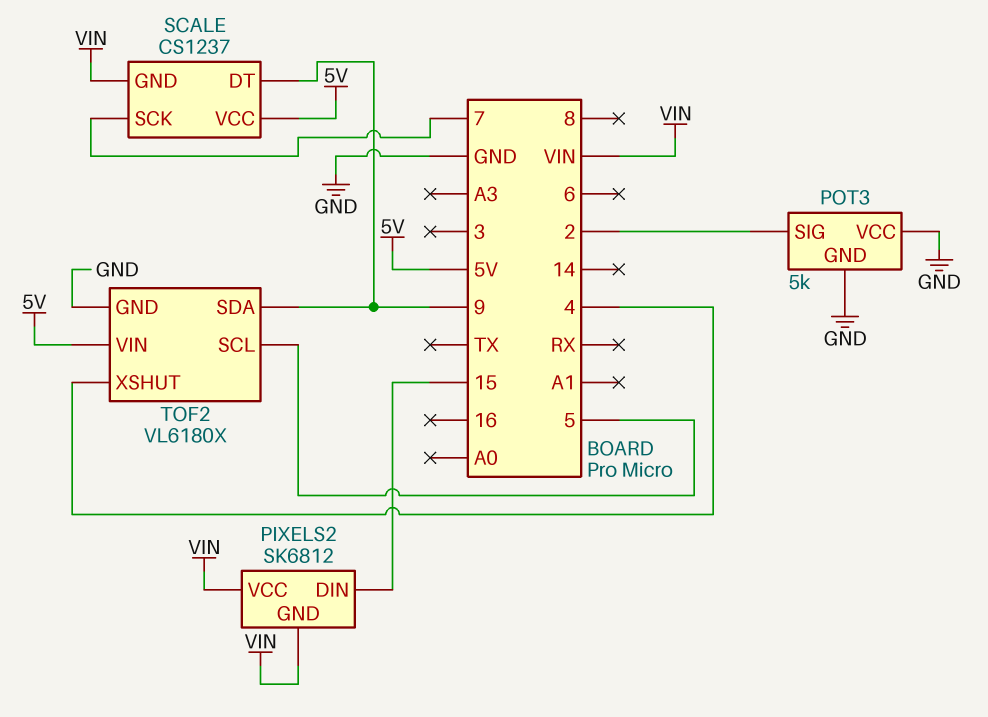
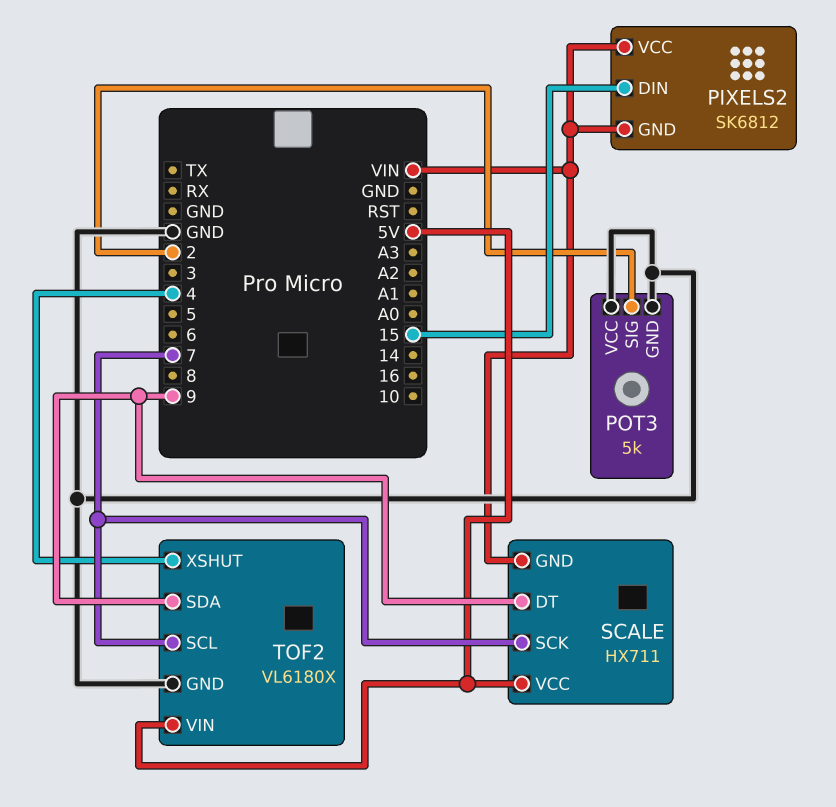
SCALE: CS1237 -> HX711
TOF2 pin SCL: 5 -> 7

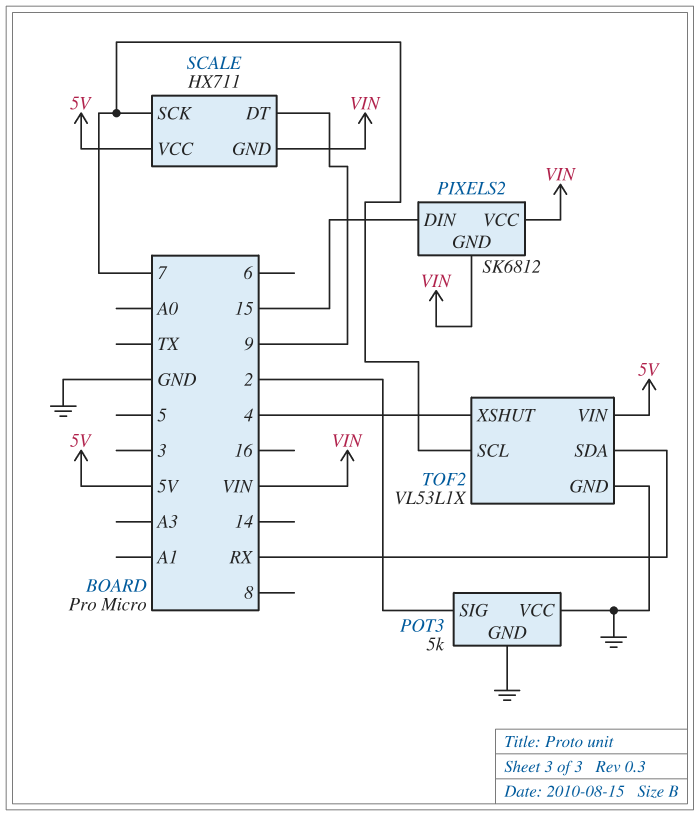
TOF2: VL6180X -> VL53L1X
TOF2 pin SDA: 9 -> RX

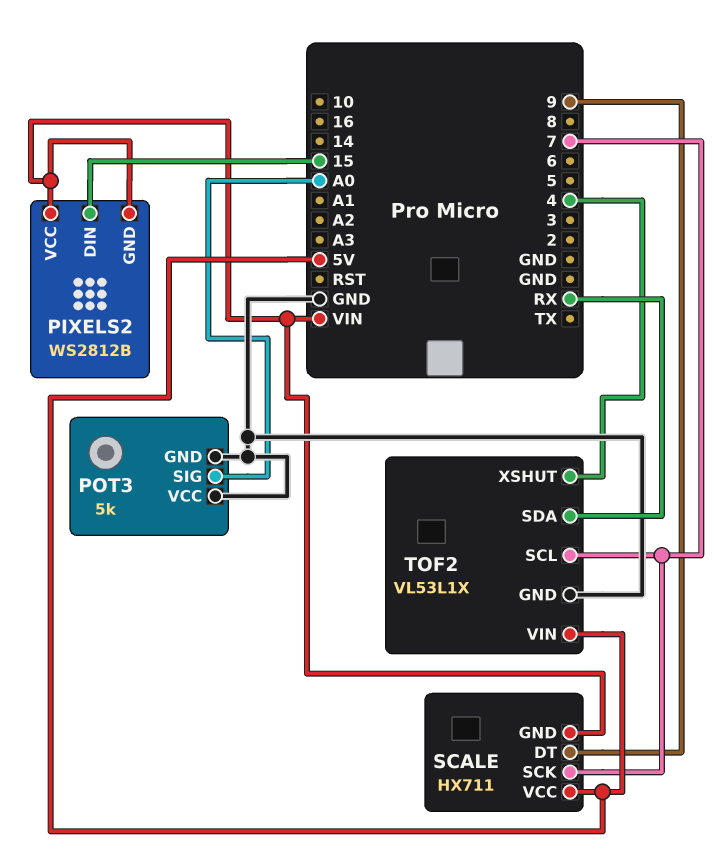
PIXELS2: SK6812 -> WS2812B
POT3 pin SIG: 2 -> A0

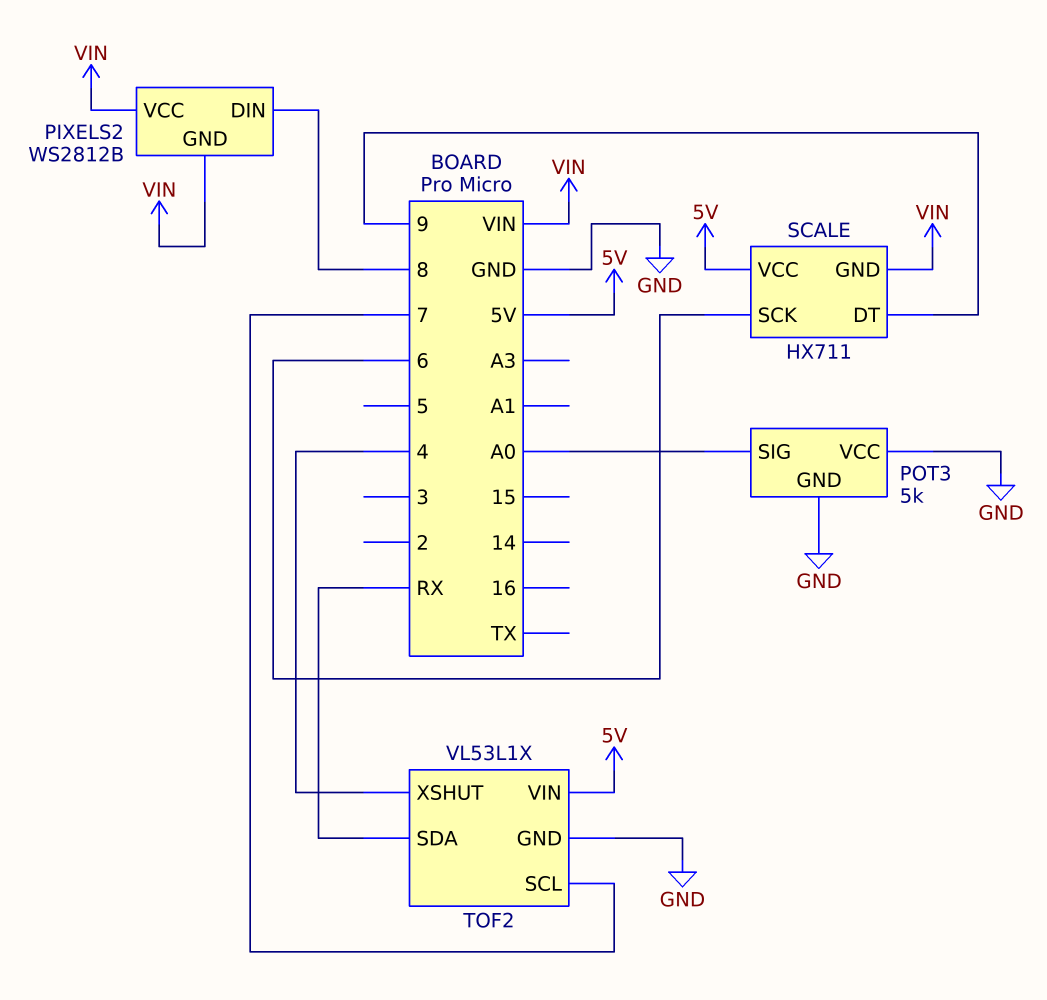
PIXELS2 pin DIN: 15 -> 8
SCALE pin SCK: 7 -> 6

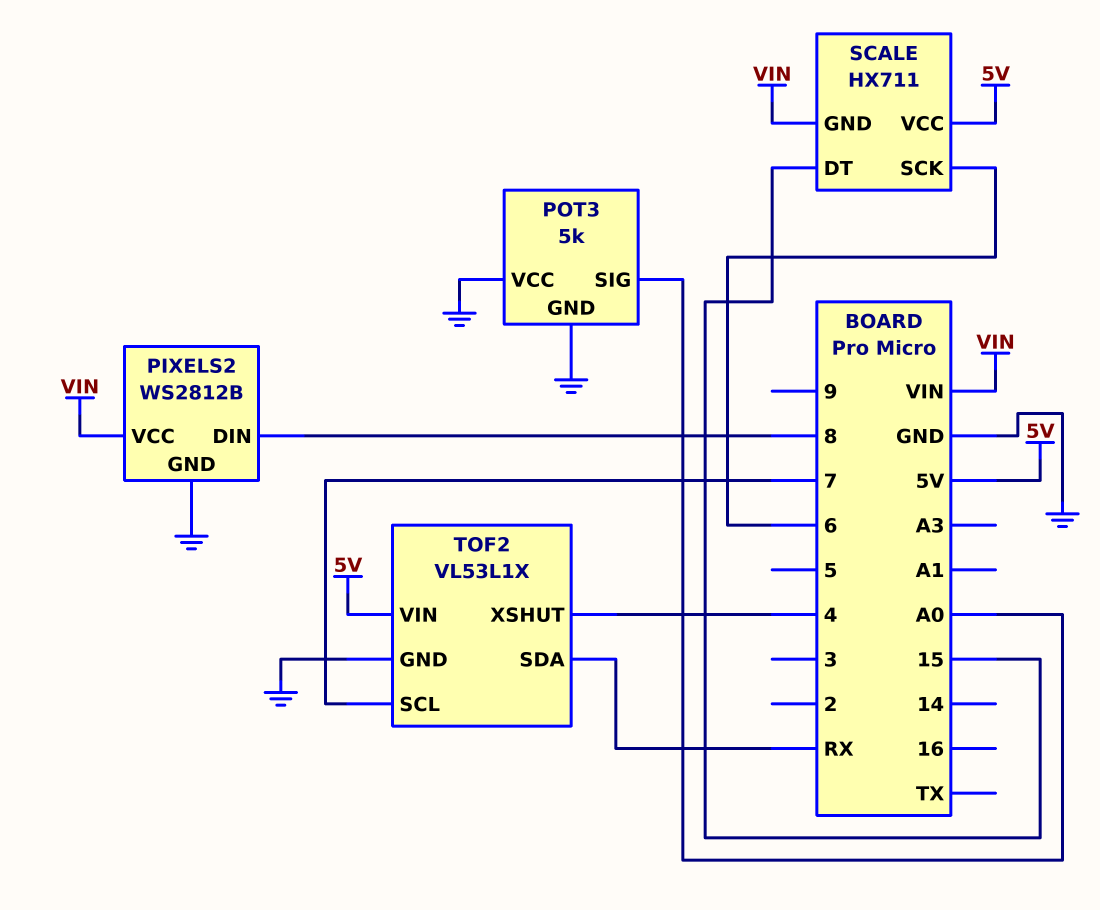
PIXELS2 pin GND: VIN -> GND
SCALE pin DT: 9 -> 15

